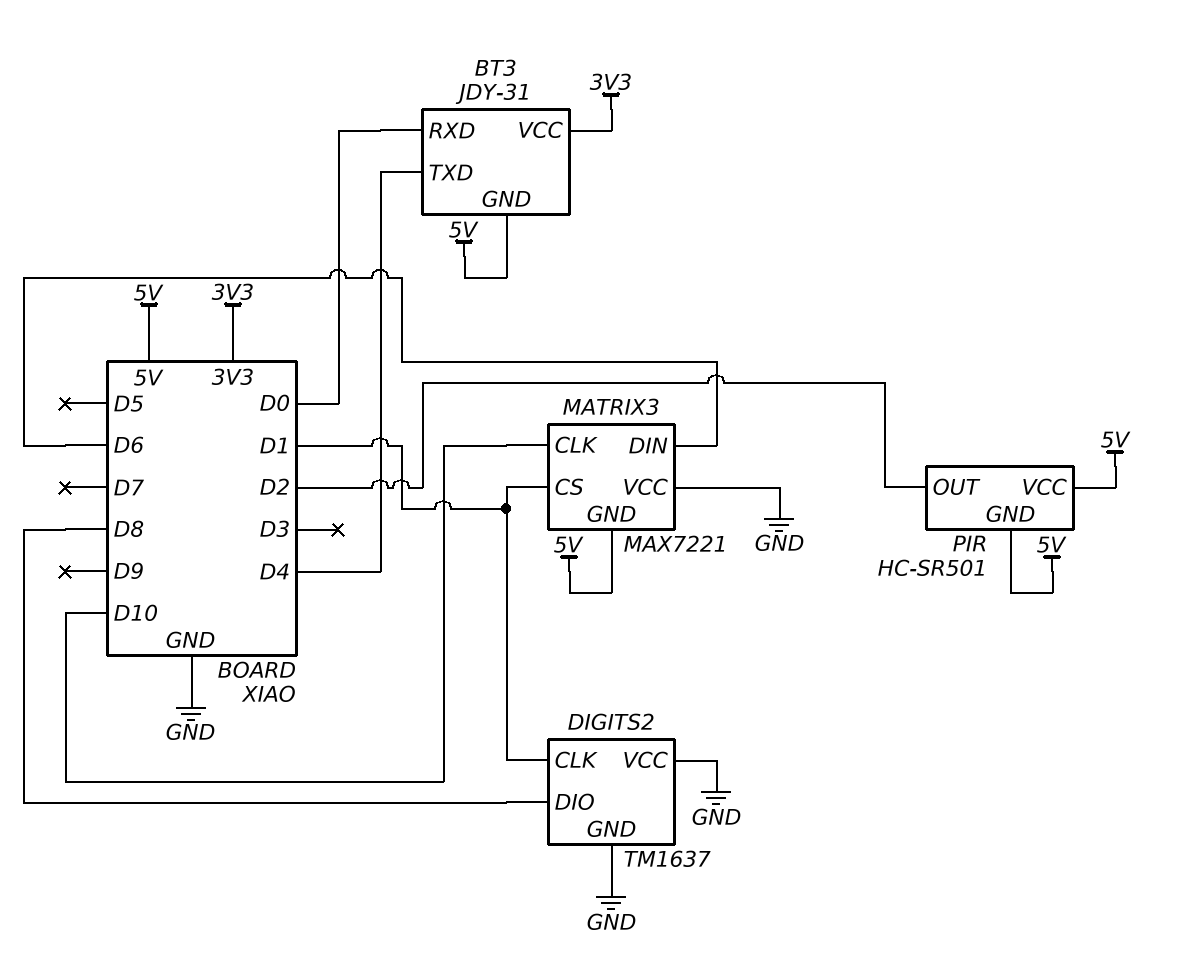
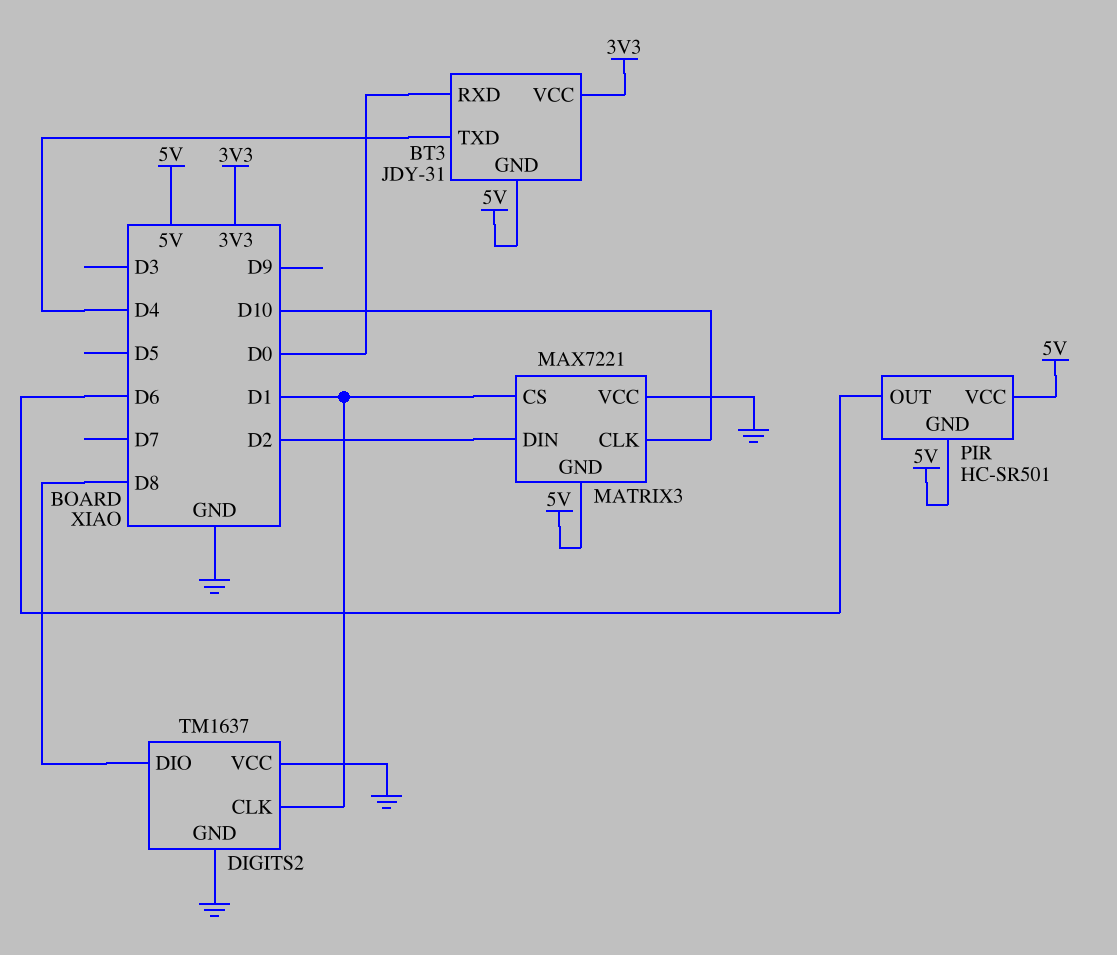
MATRIX3 pin DIN: D6 -> D2
PIR pin OUT: D2 -> D6

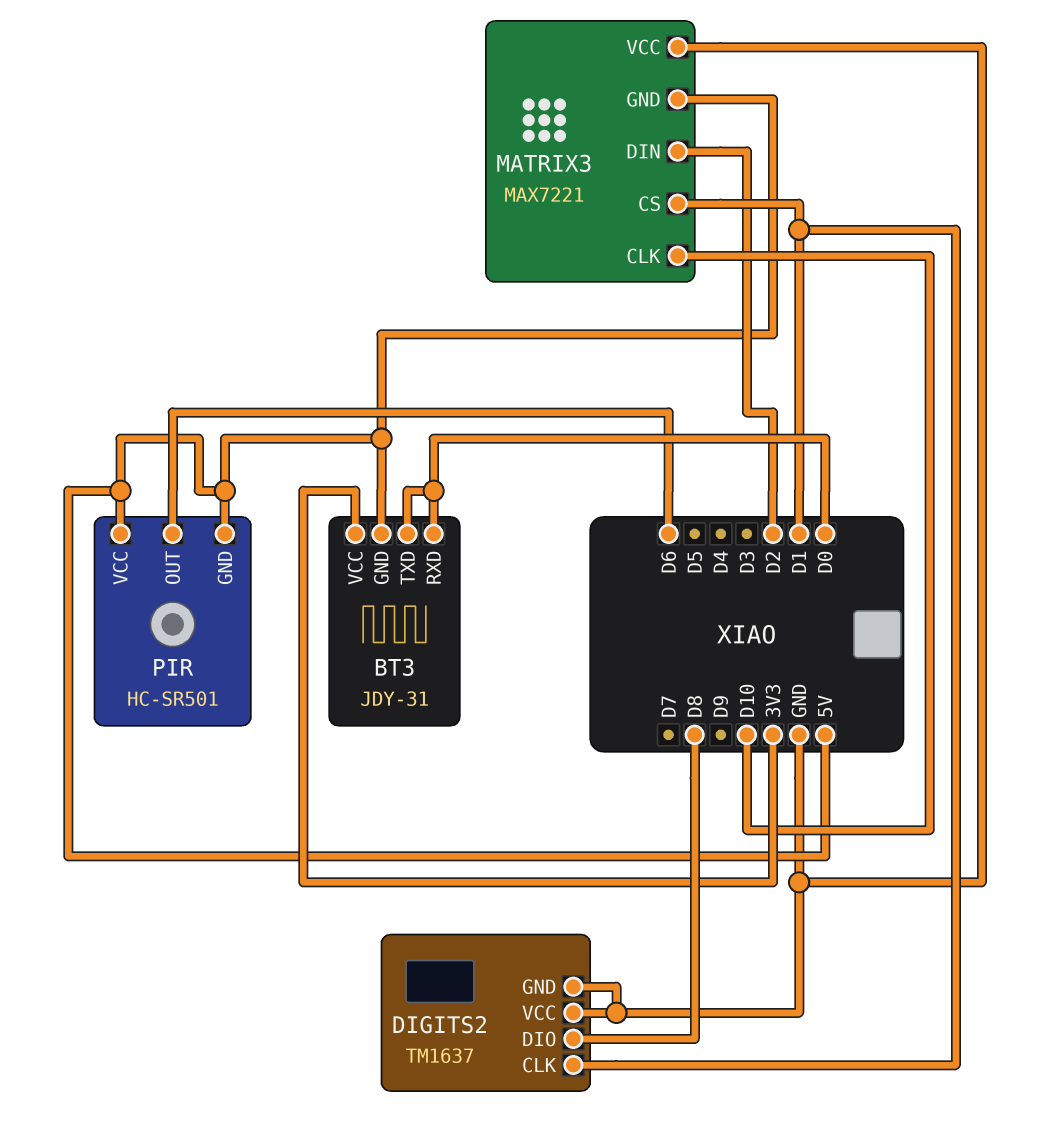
BT3 pin TXD: D4 -> D0

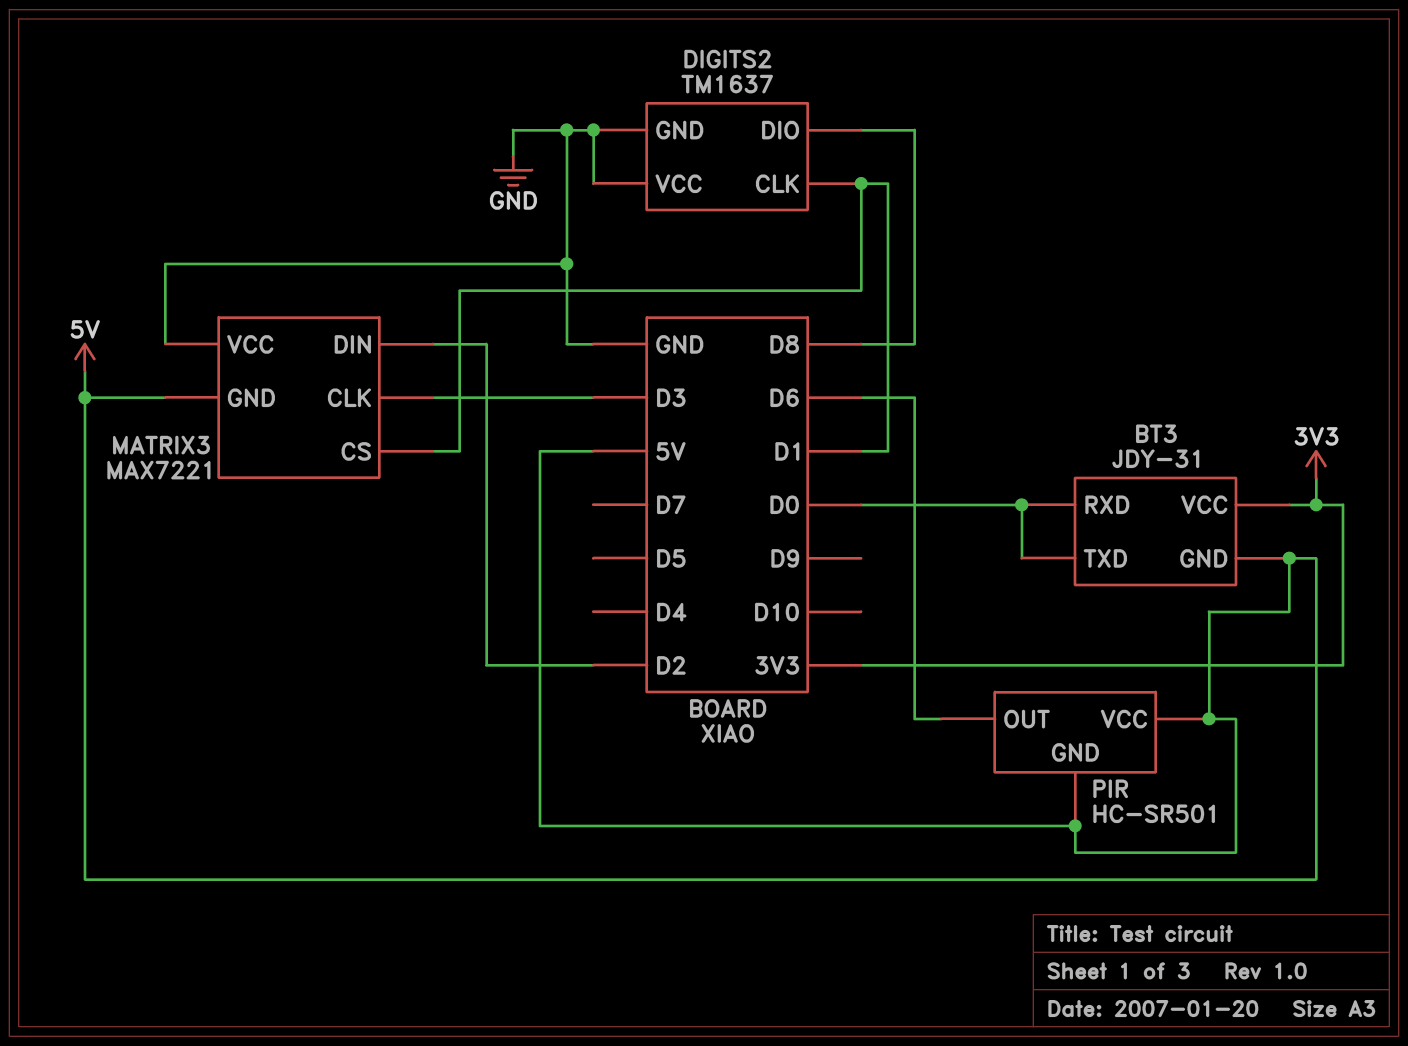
MATRIX3 pin CLK: D10 -> D3

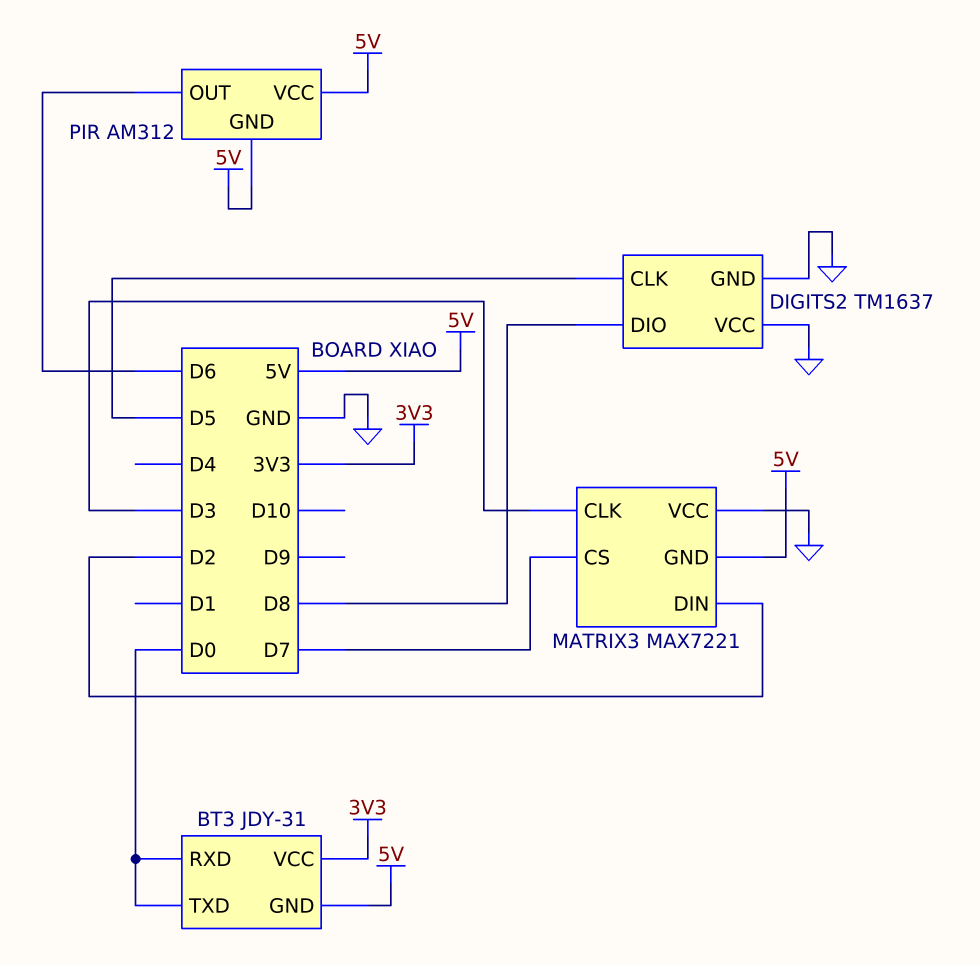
DIGITS2 pin CLK: D1 -> D5
MATRIX3 pin CS: D1 -> D7
PIR: HC-SR501 -> AM312

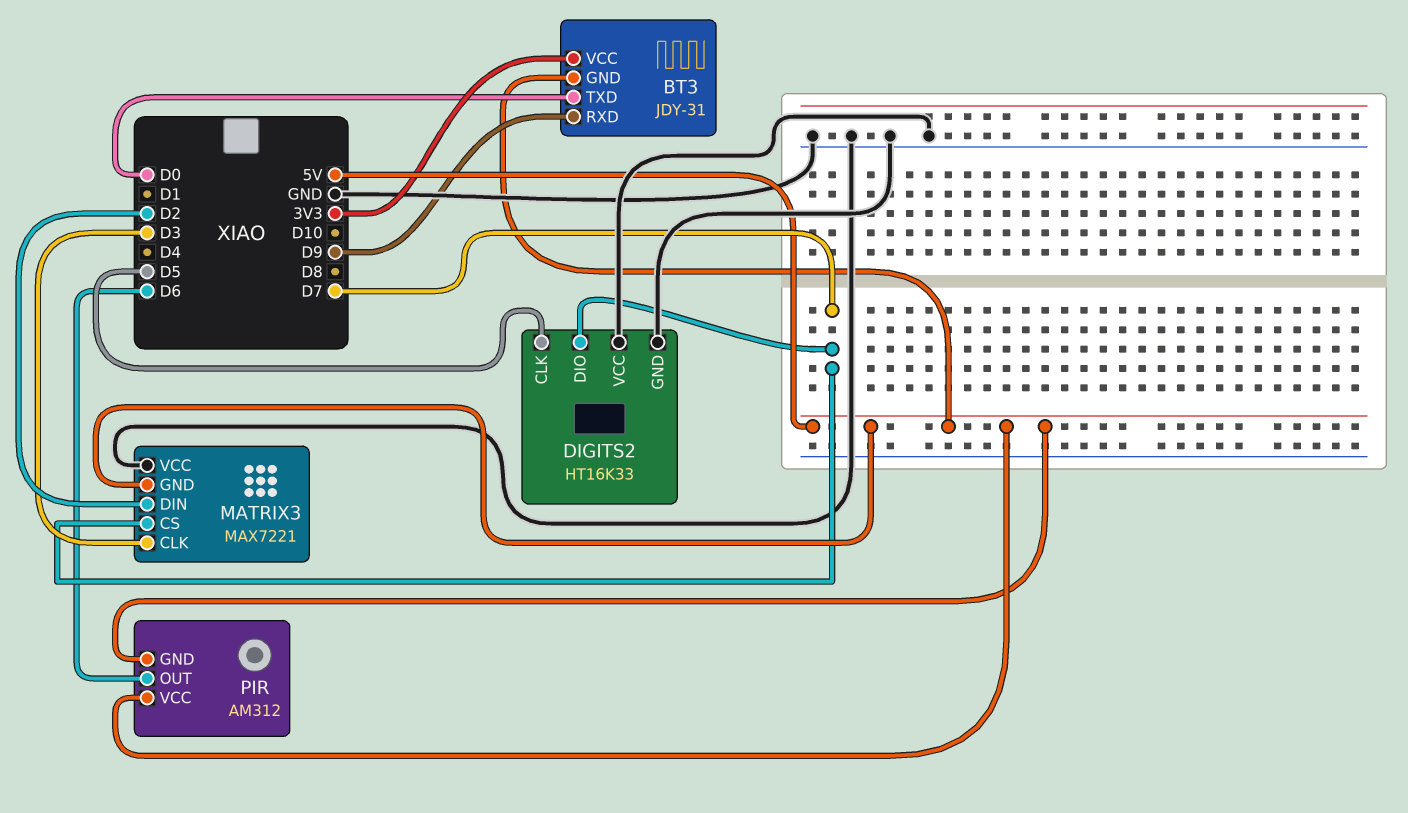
BT3 pin RXD: D0 -> D9
DIGITS2: TM1637 -> HT16K33
DIGITS2 pin DIO: D8 -> D7

